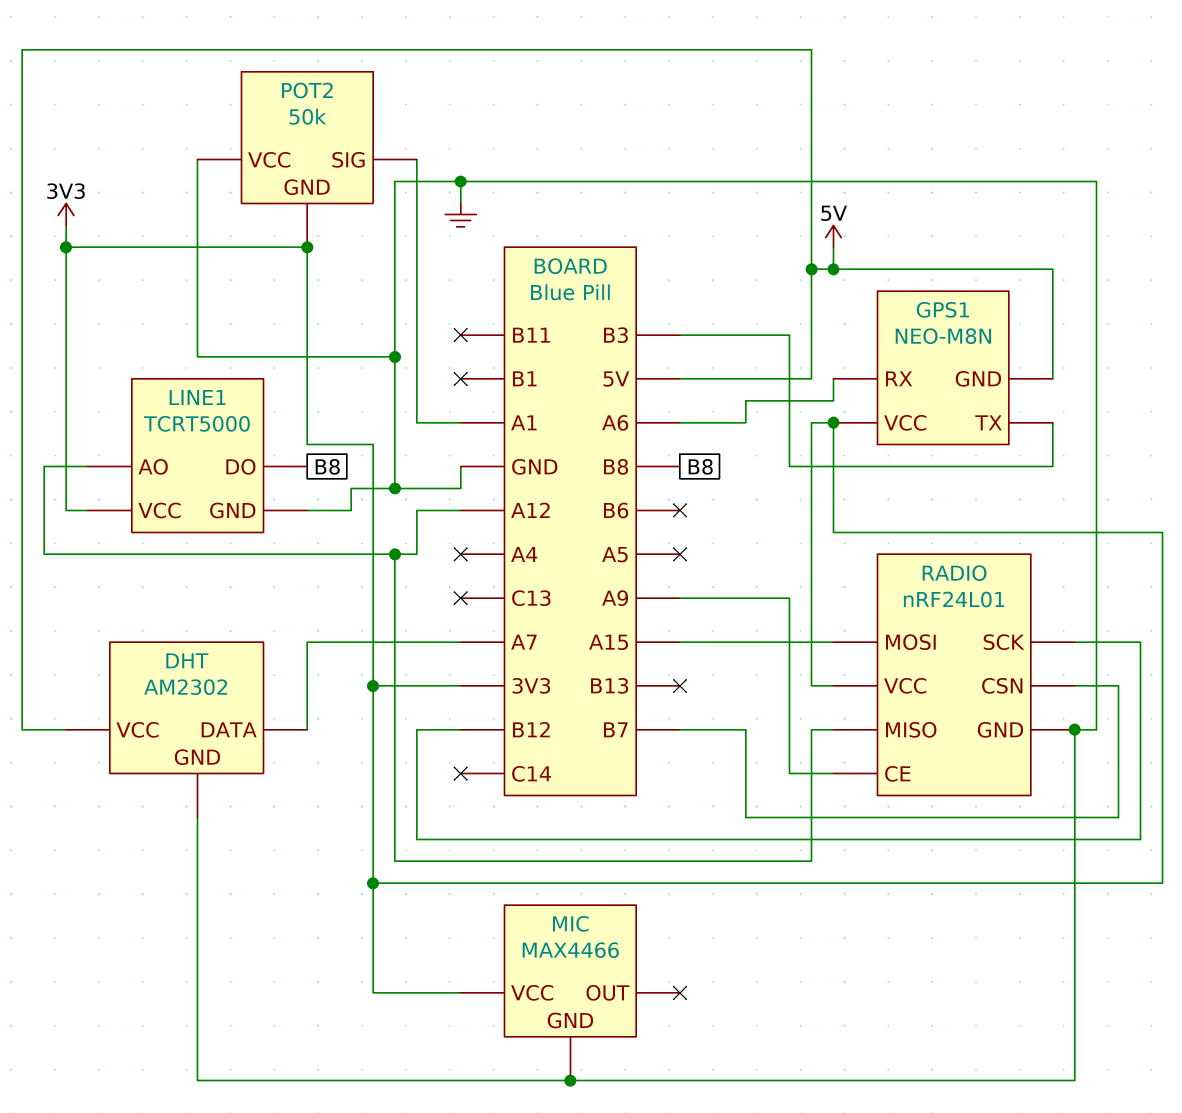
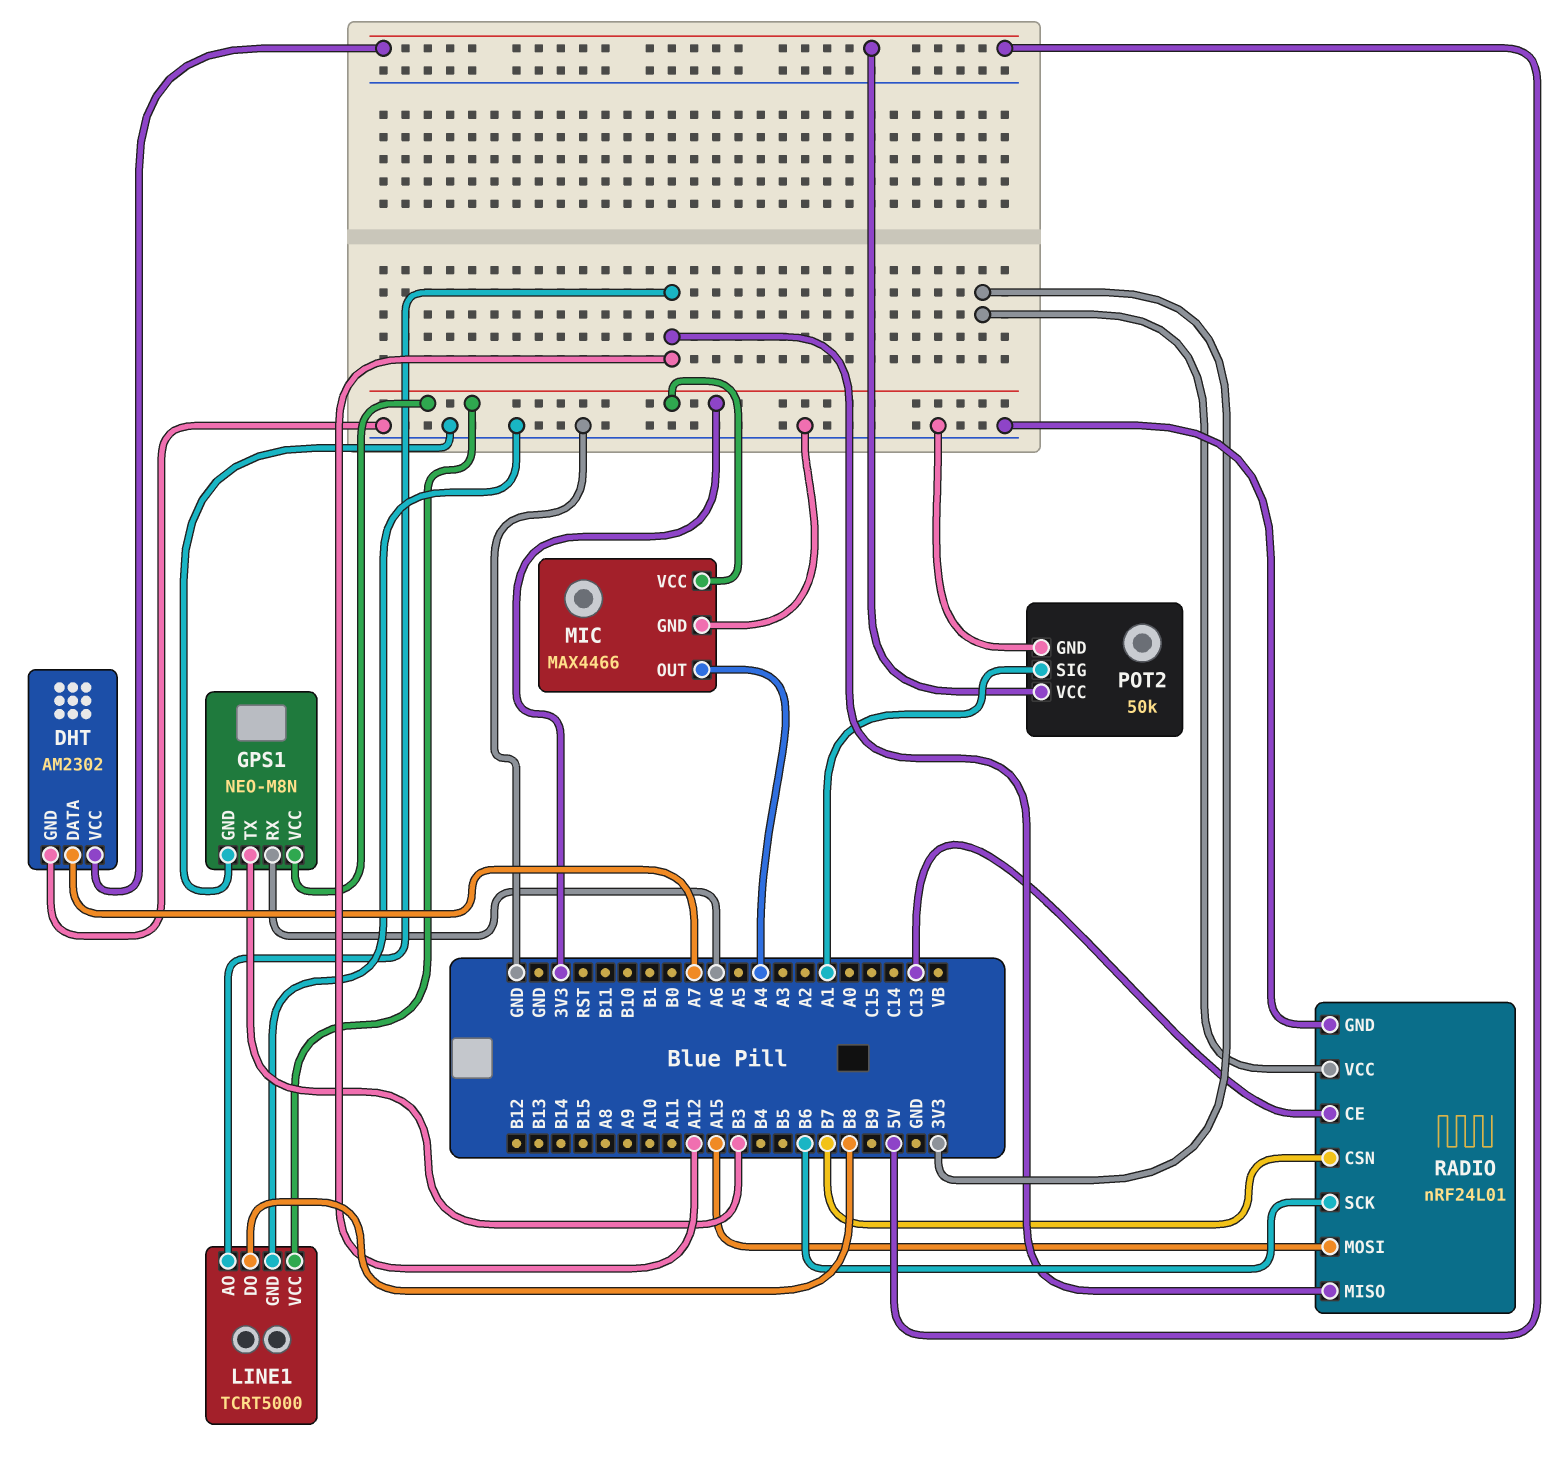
GPS1 pin GND: 5V -> GND
MIC pin OUT: none -> A4
POT2 pin GND: 3V3 -> GND
POT2 pin VCC: GND -> 5V
RADIO pin CE: A9 -> C13
RADIO pin SCK: B12 -> B6

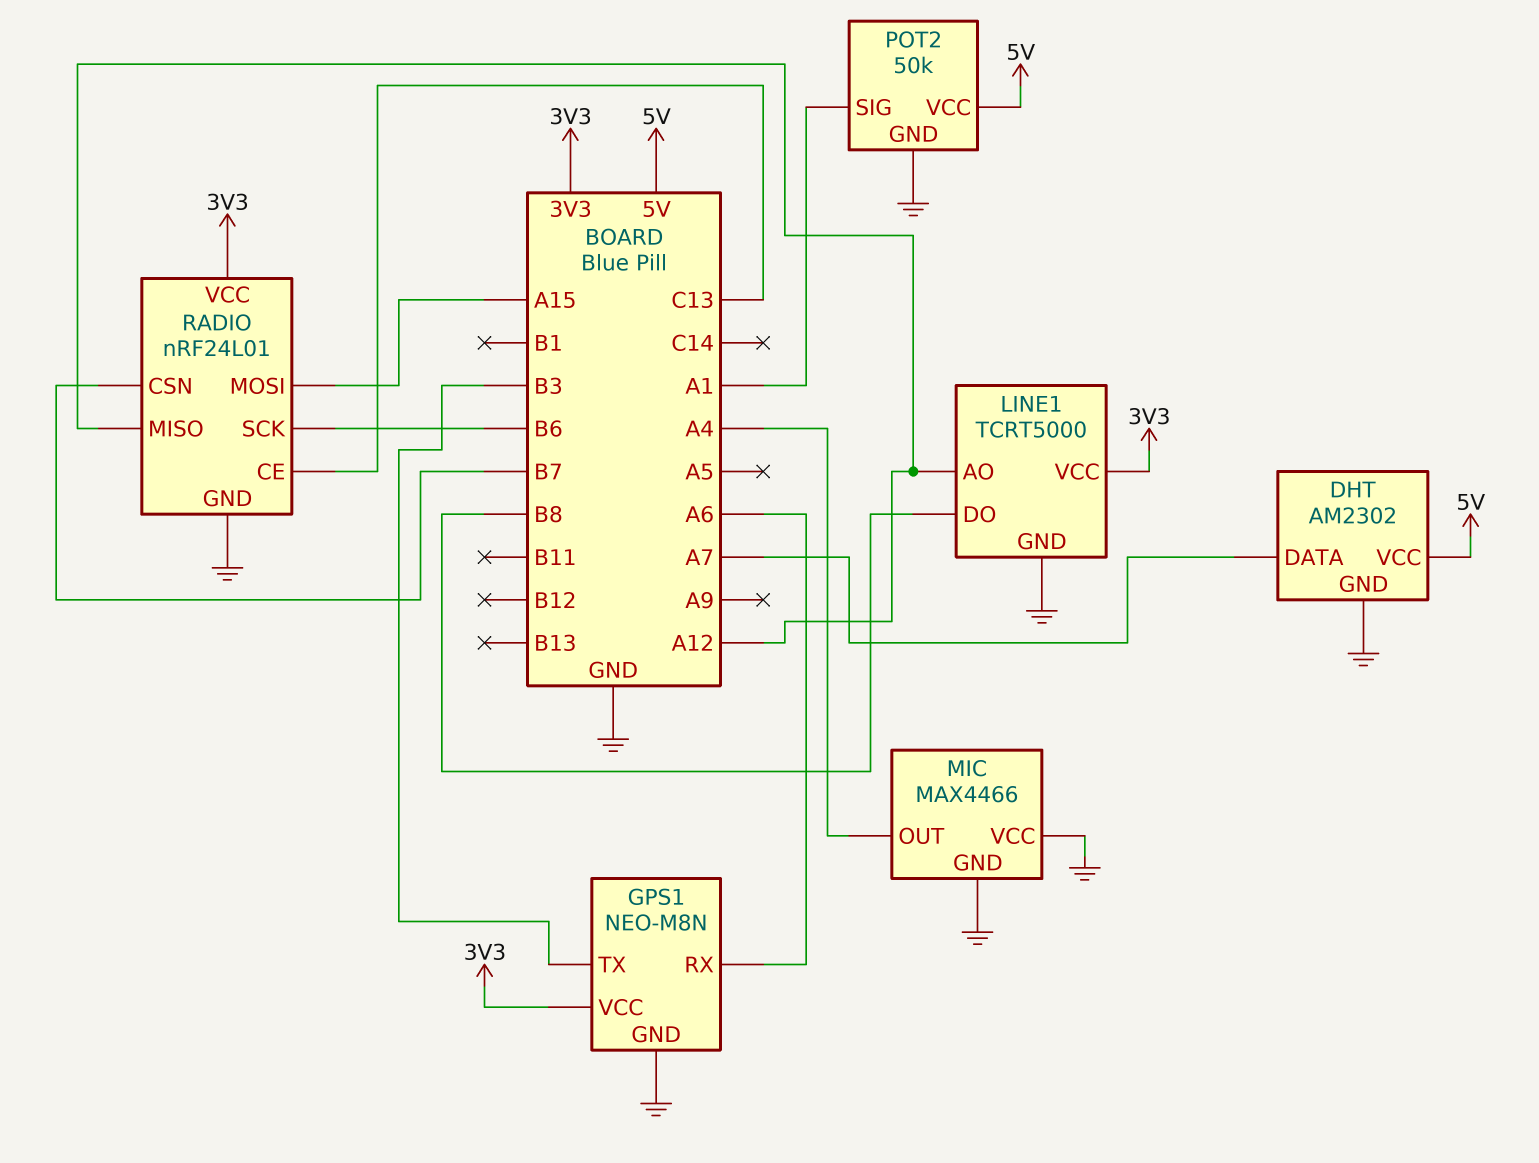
MIC pin VCC: 3V3 -> GND

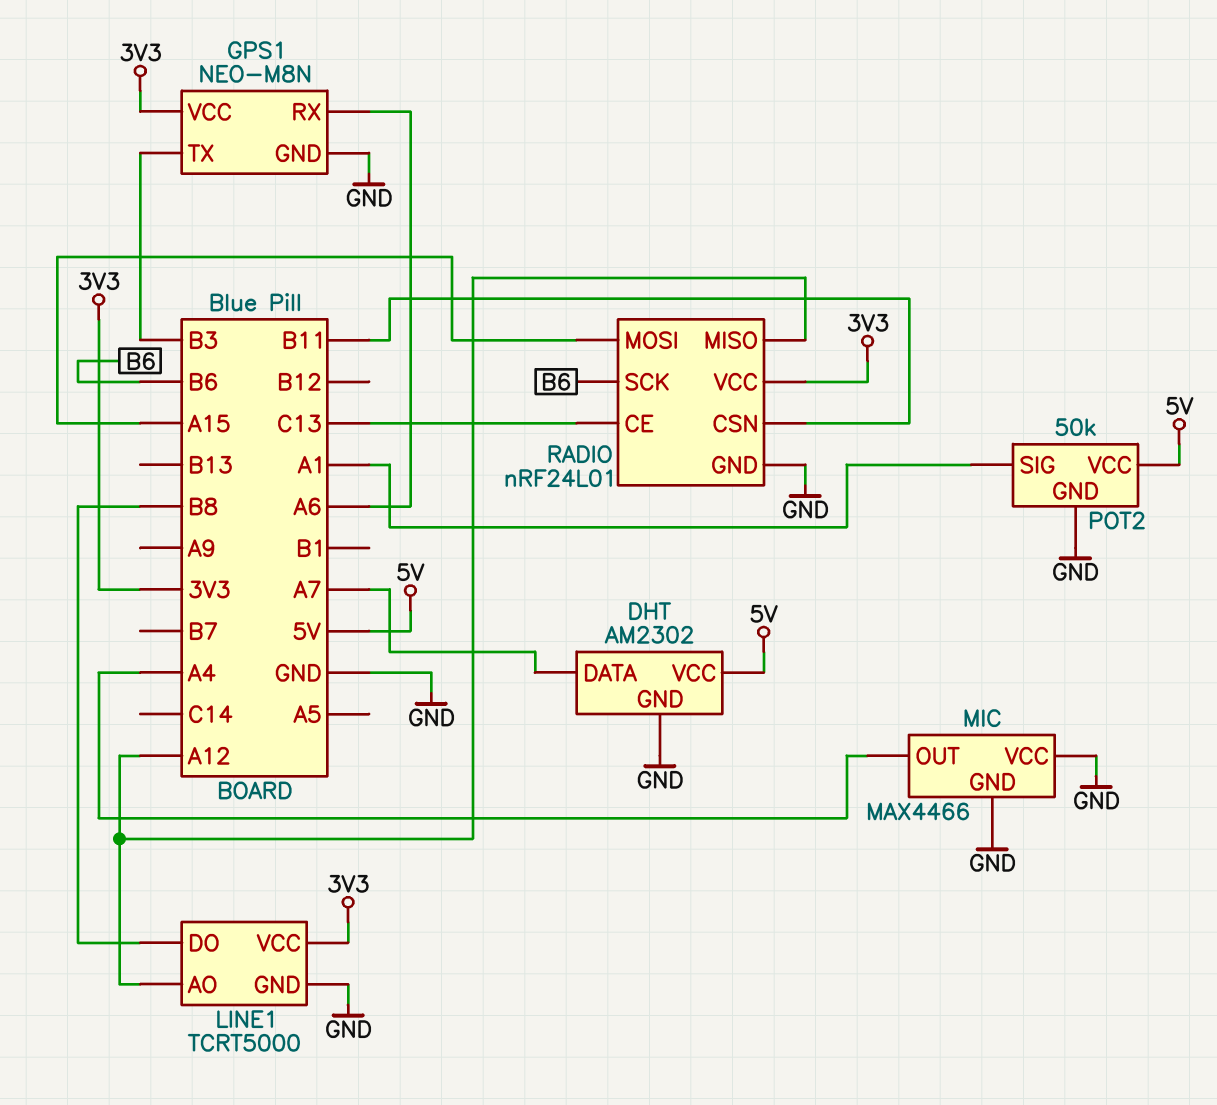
RADIO pin CSN: B7 -> B11

